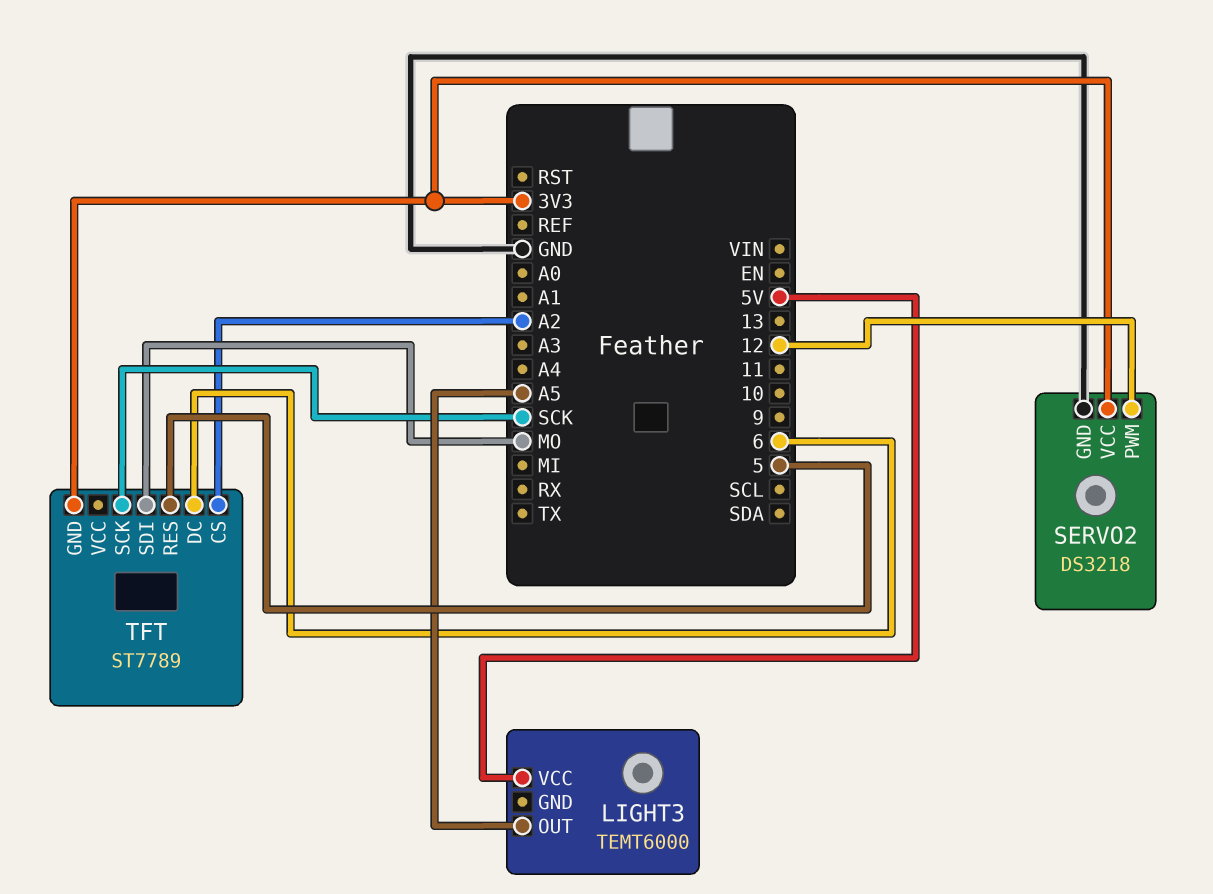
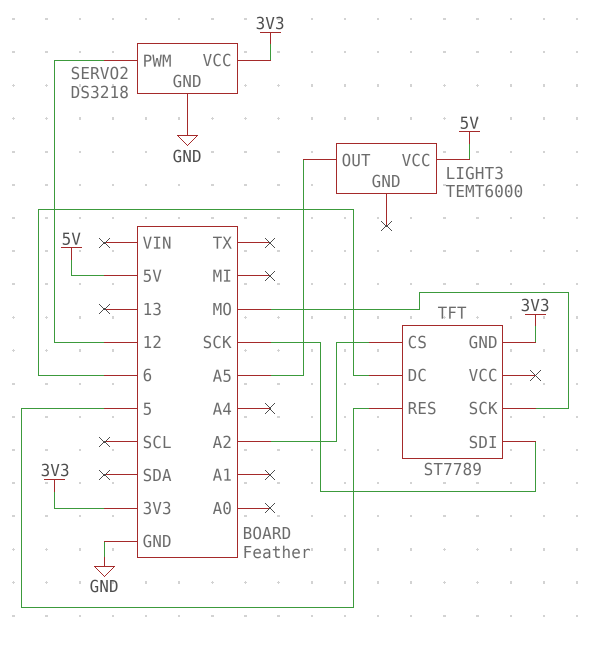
TFT pin SCK: SCK -> MO
TFT pin SDI: MO -> SCK

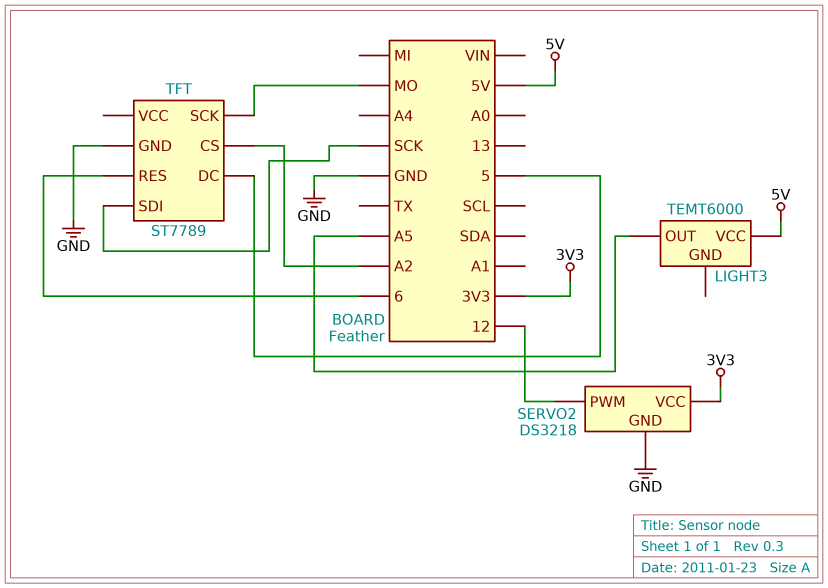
TFT pin DC: 6 -> 5
TFT pin GND: 3V3 -> GND
TFT pin RES: 5 -> 6

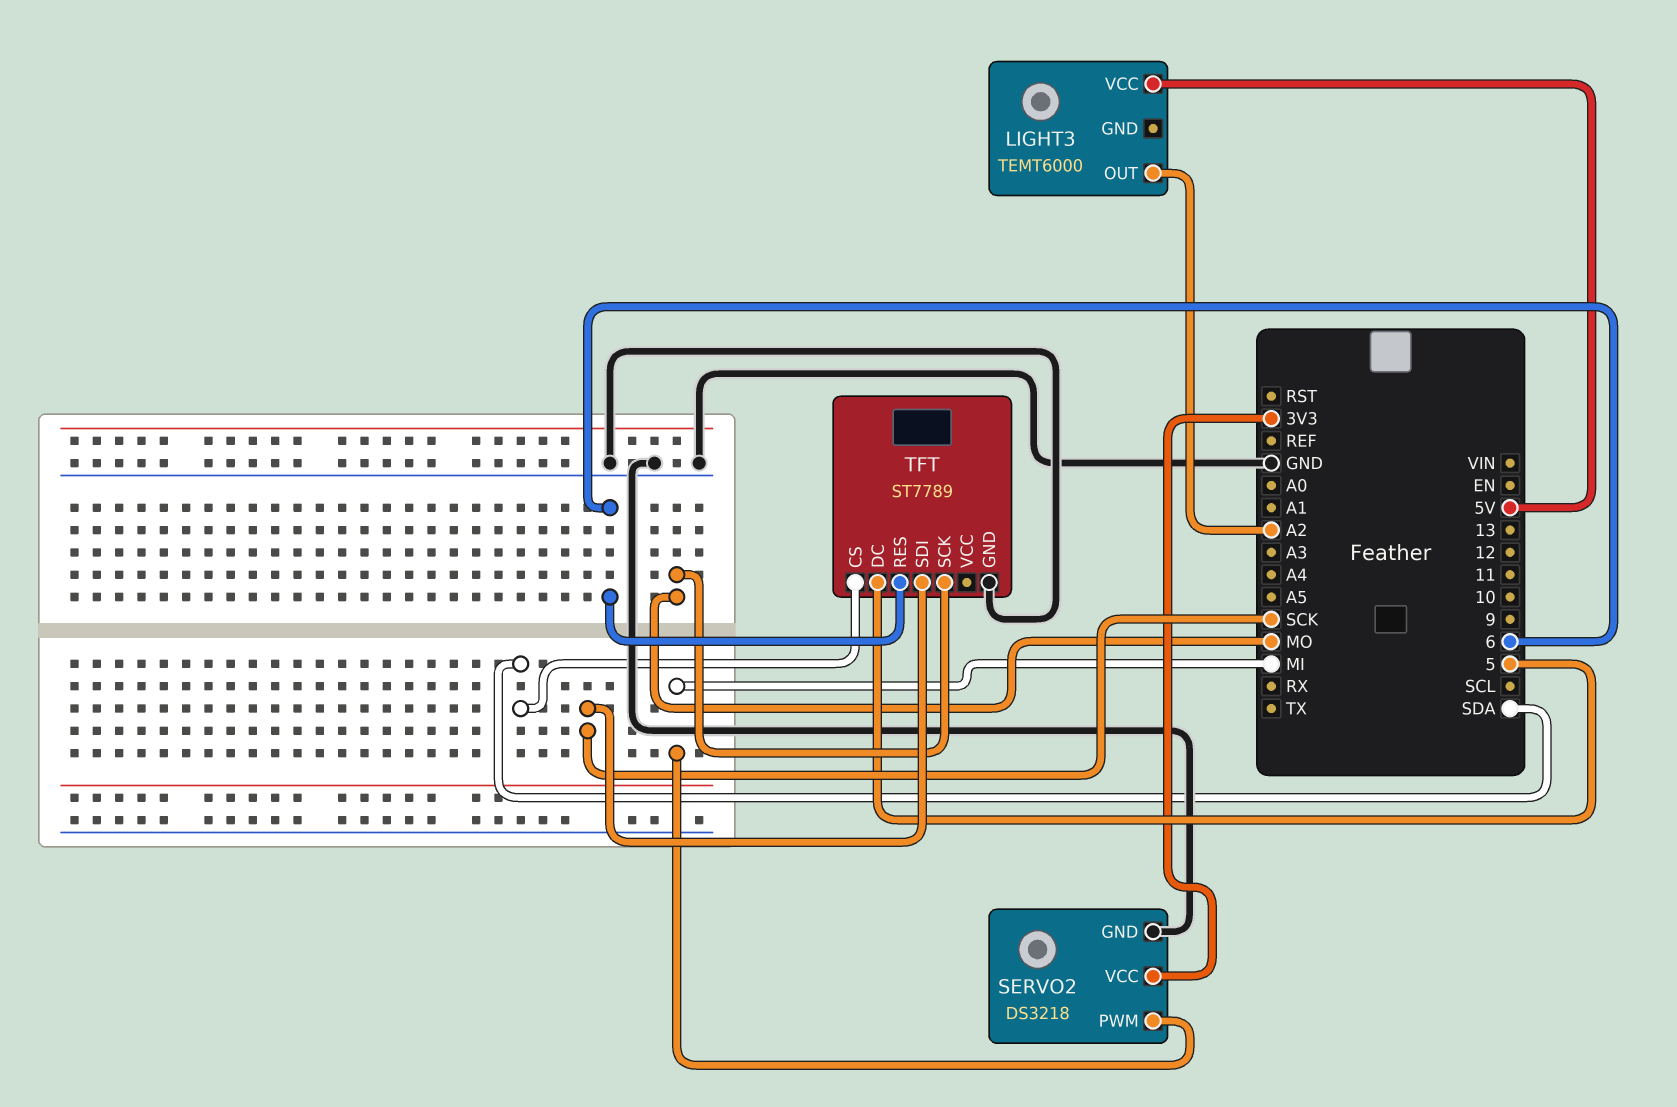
LIGHT3 pin OUT: A5 -> A2
SERVO2 pin PWM: 12 -> MI
TFT pin CS: A2 -> SDA

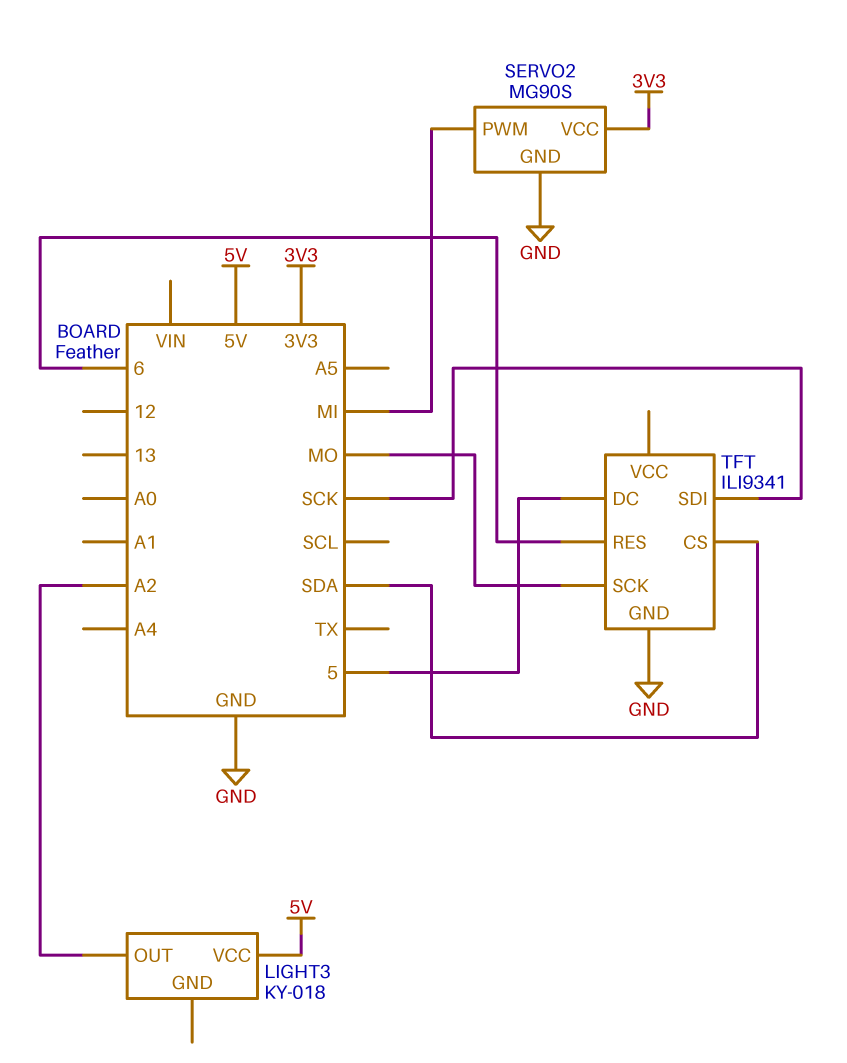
LIGHT3: TEMT6000 -> KY-018
SERVO2: DS3218 -> MG90S
TFT: ST7789 -> ILI9341

